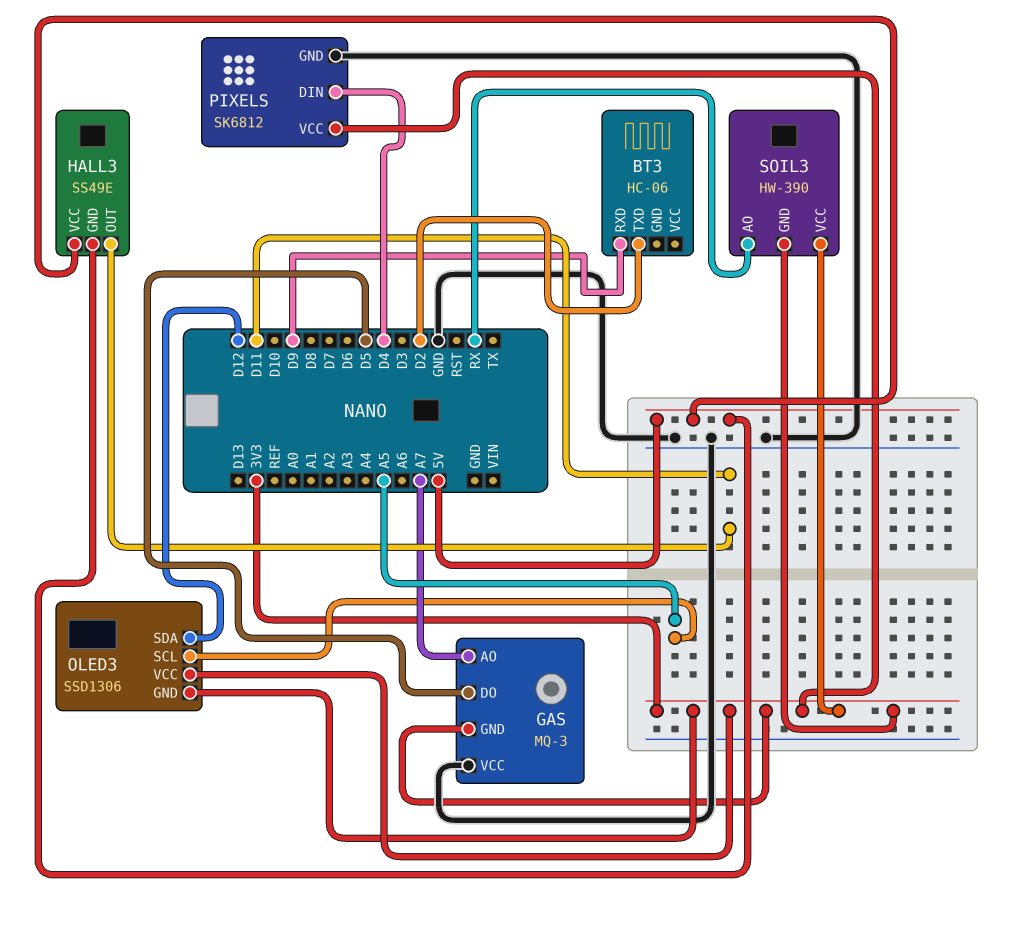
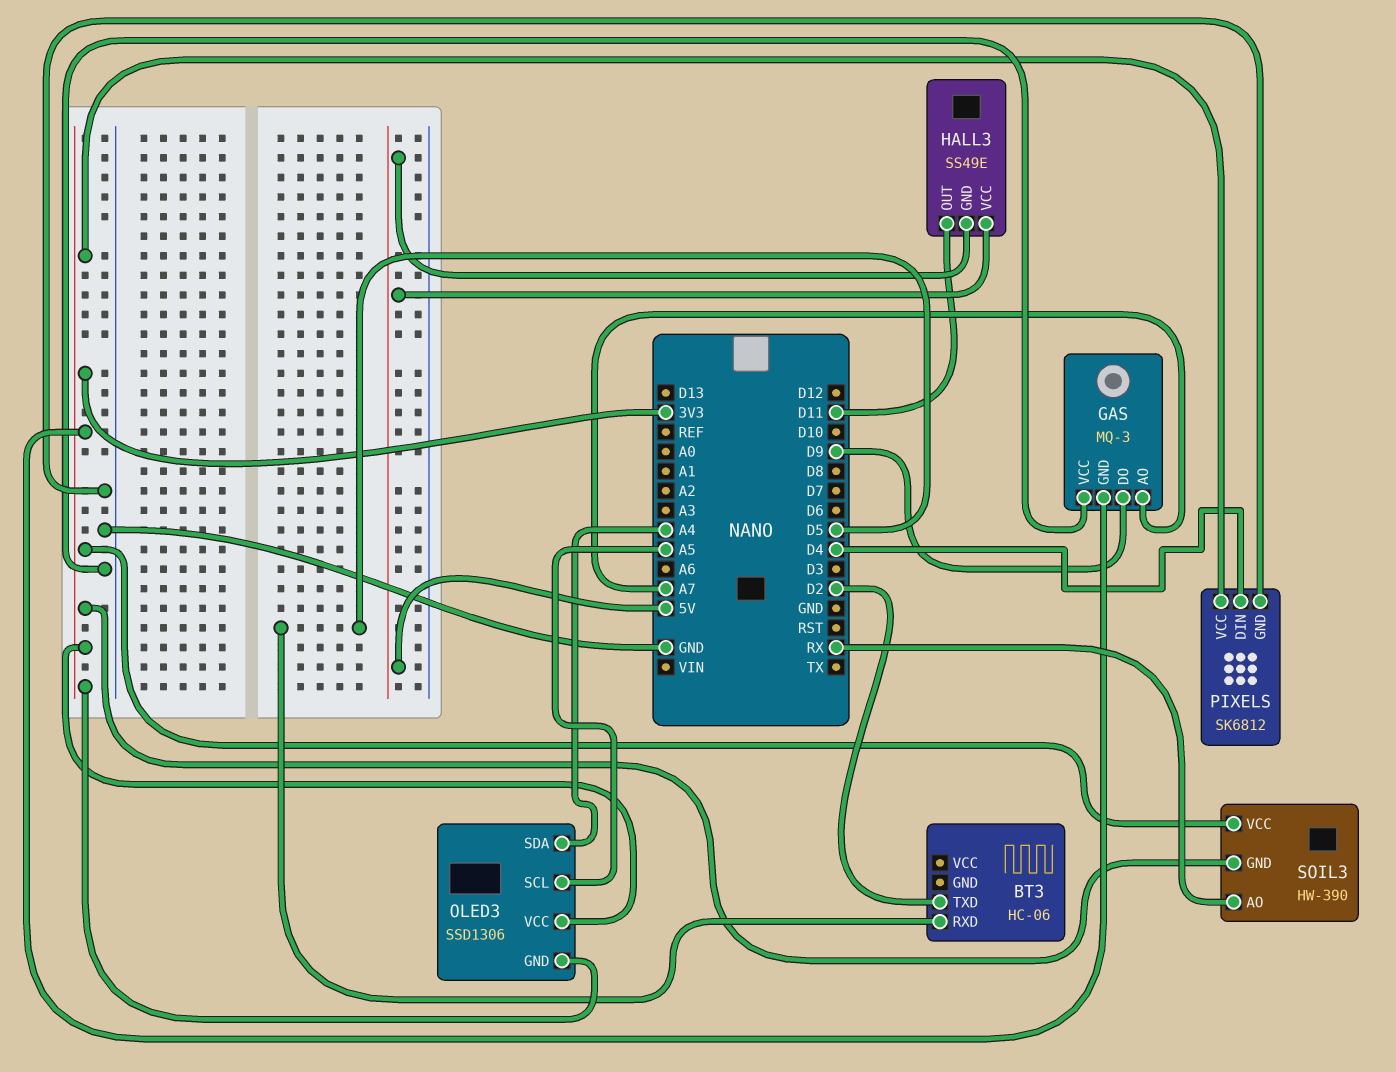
BT3 pin RXD: D9 -> D5
GAS pin DO: D5 -> D9
OLED3 pin SDA: D12 -> A4

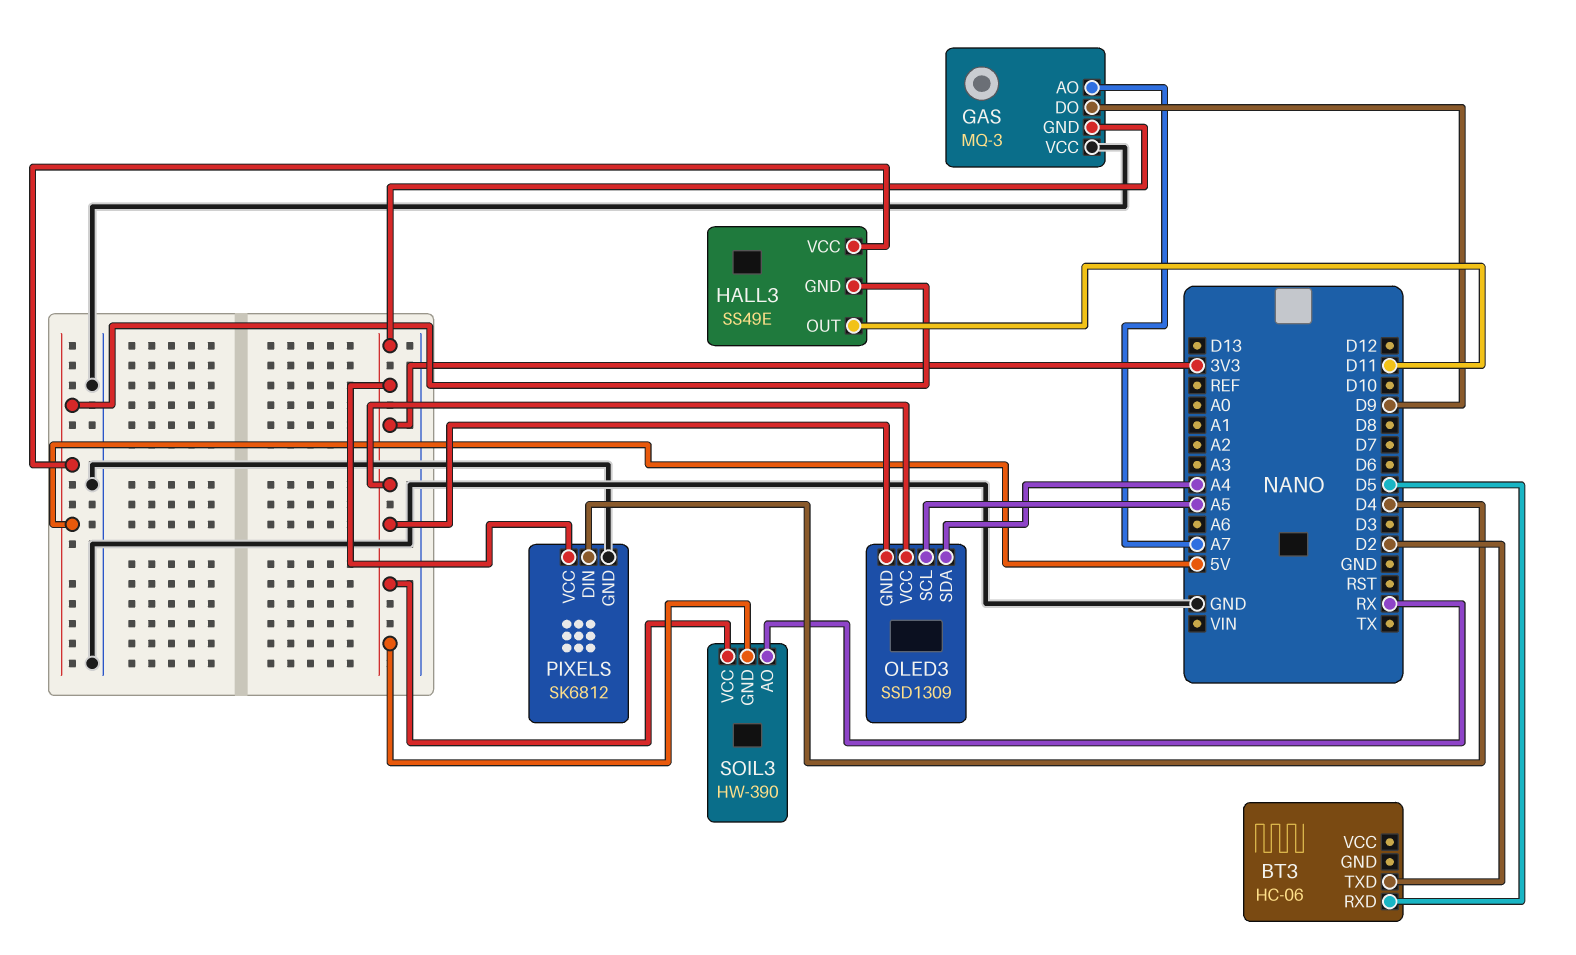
OLED3: SSD1306 -> SSD1309

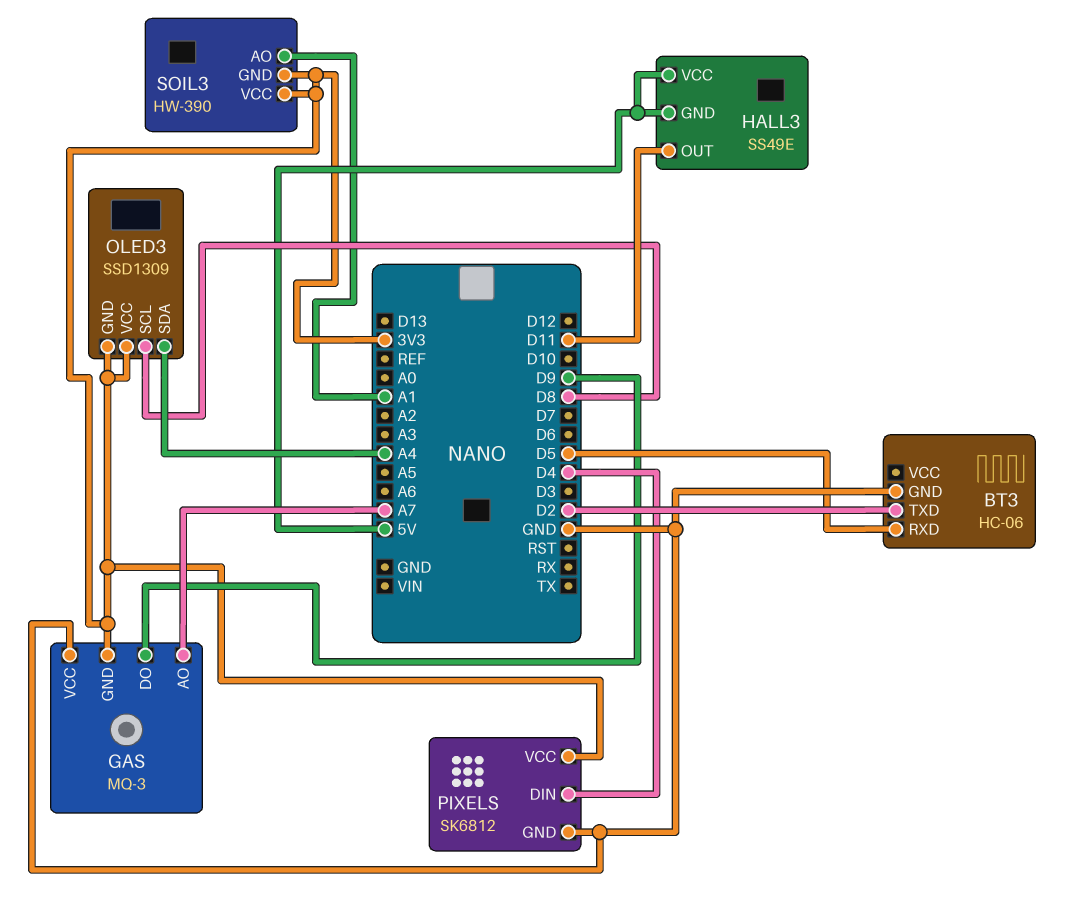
BT3 pin GND: none -> GND
OLED3 pin SCL: A5 -> D8
SOIL3 pin AO: RX -> A1

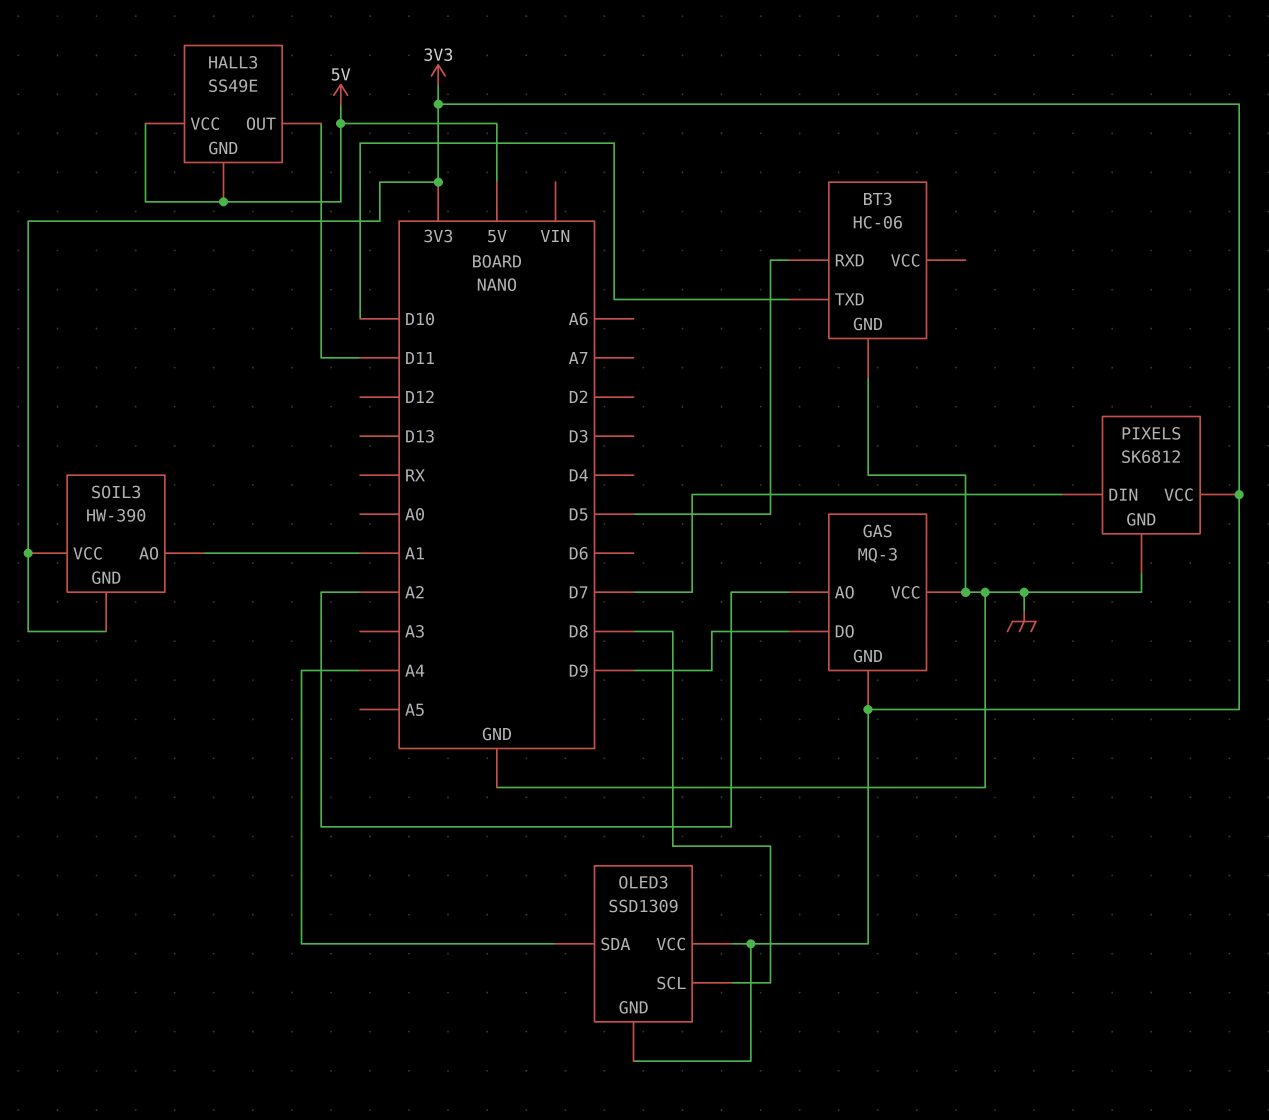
BT3 pin TXD: D2 -> D10
GAS pin AO: A7 -> A2
PIXELS pin DIN: D4 -> D7

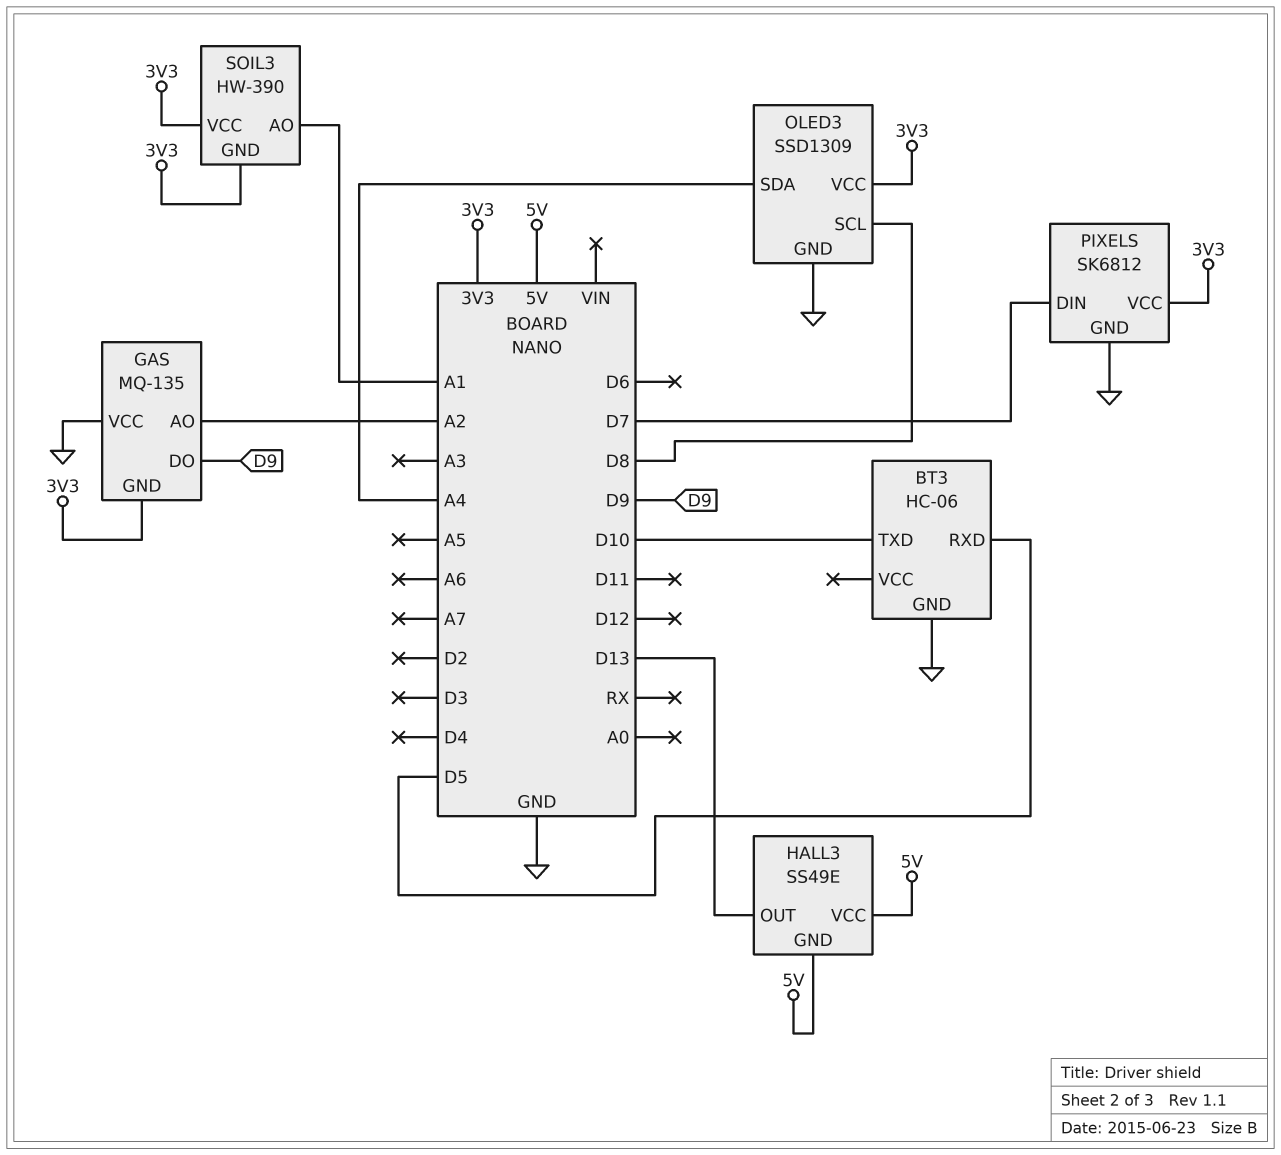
GAS: MQ-3 -> MQ-135
HALL3 pin OUT: D11 -> D13
OLED3 pin GND: 3V3 -> GND

